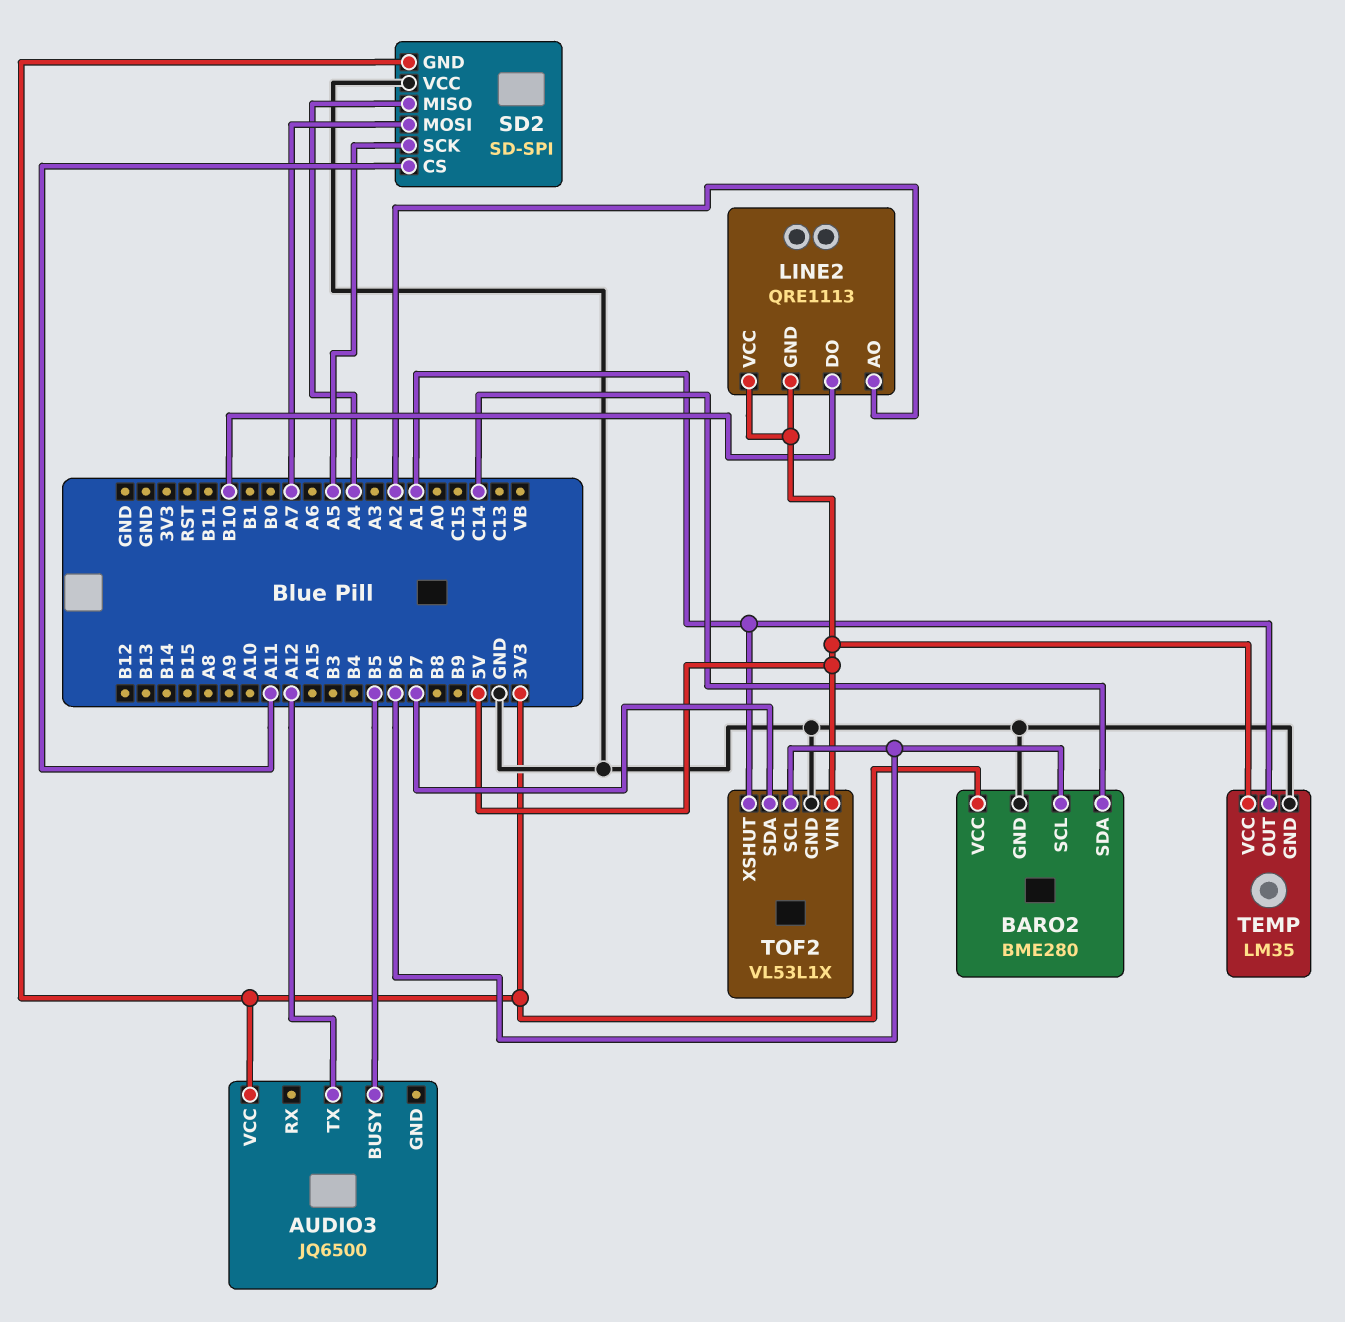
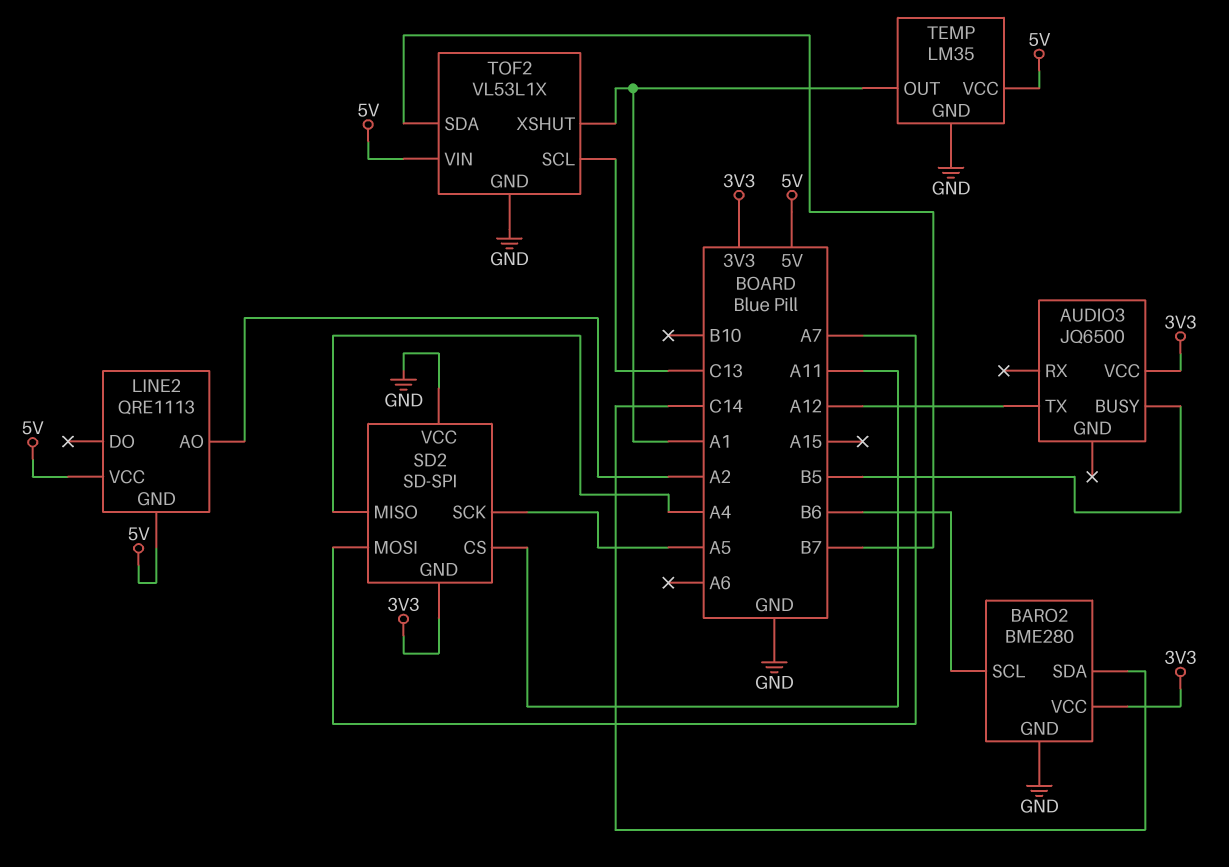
LINE2 pin DO: B10 -> none
TOF2 pin SCL: B6 -> C13

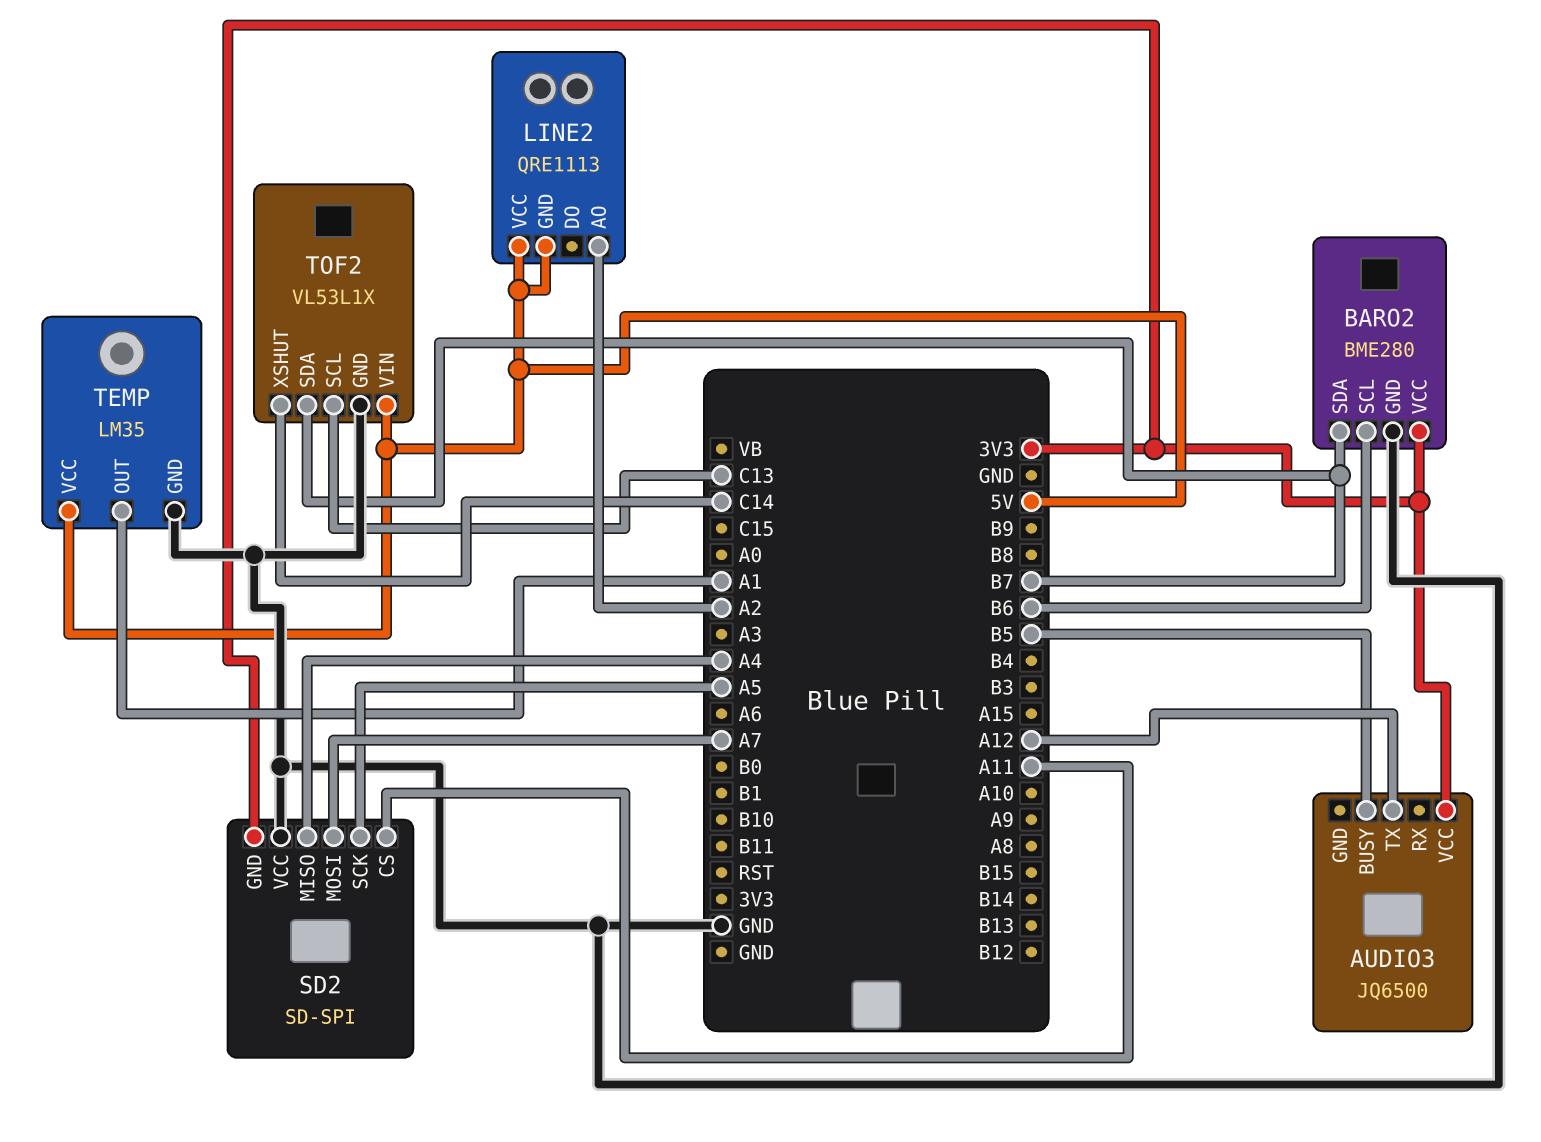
BARO2 pin SDA: C14 -> B7
TOF2 pin XSHUT: A1 -> C14

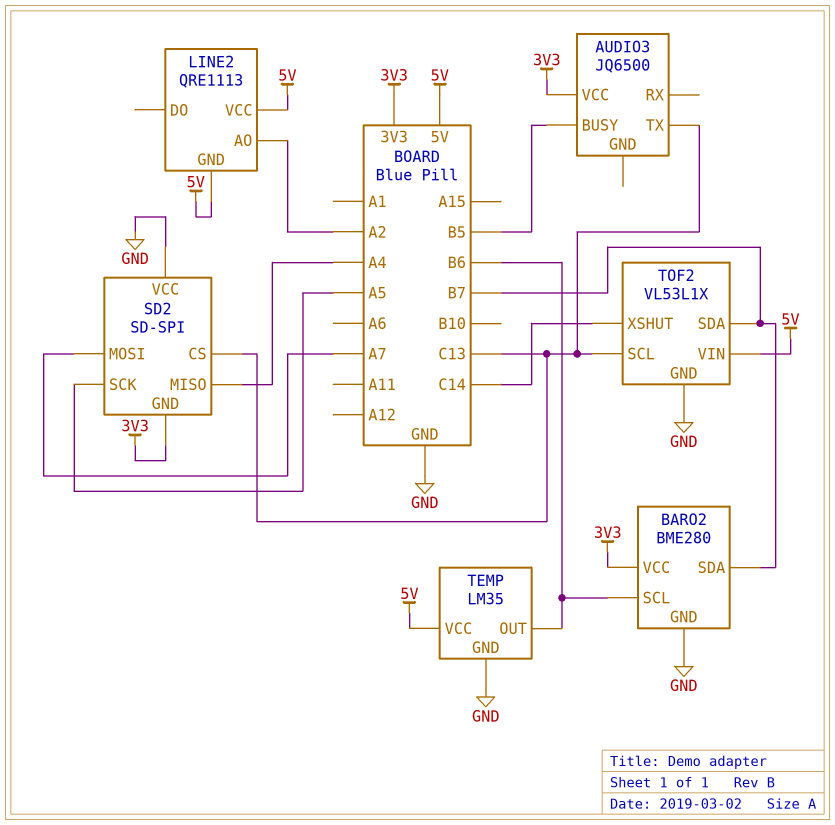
AUDIO3 pin TX: A12 -> C13
SD2 pin CS: A11 -> C13
TEMP pin OUT: A1 -> B6

